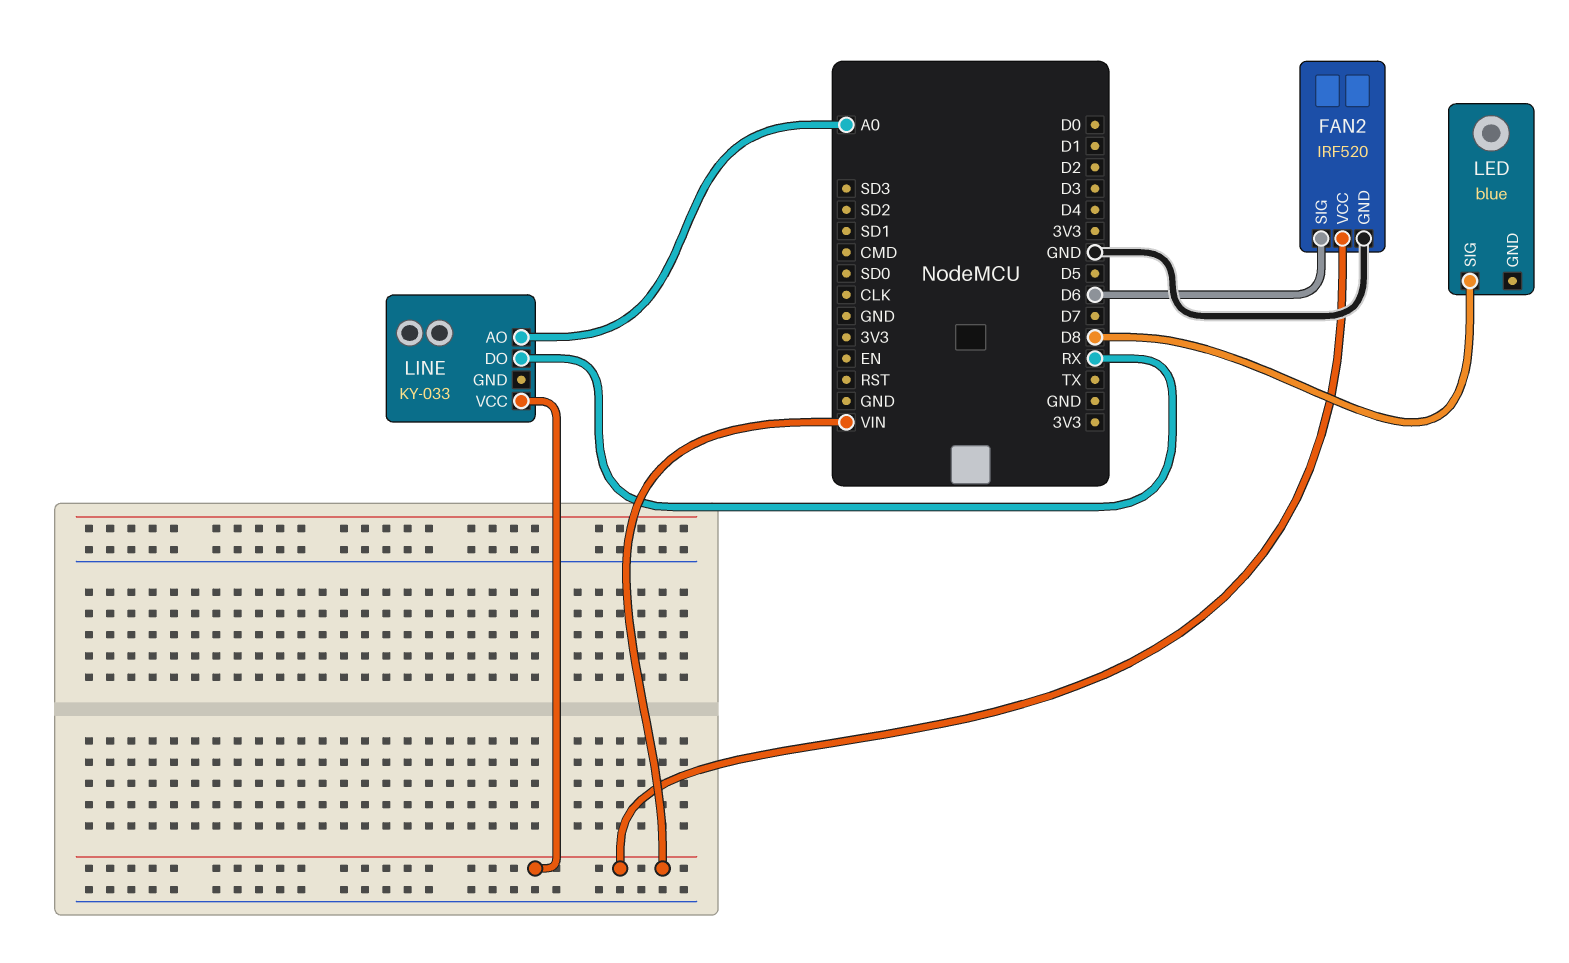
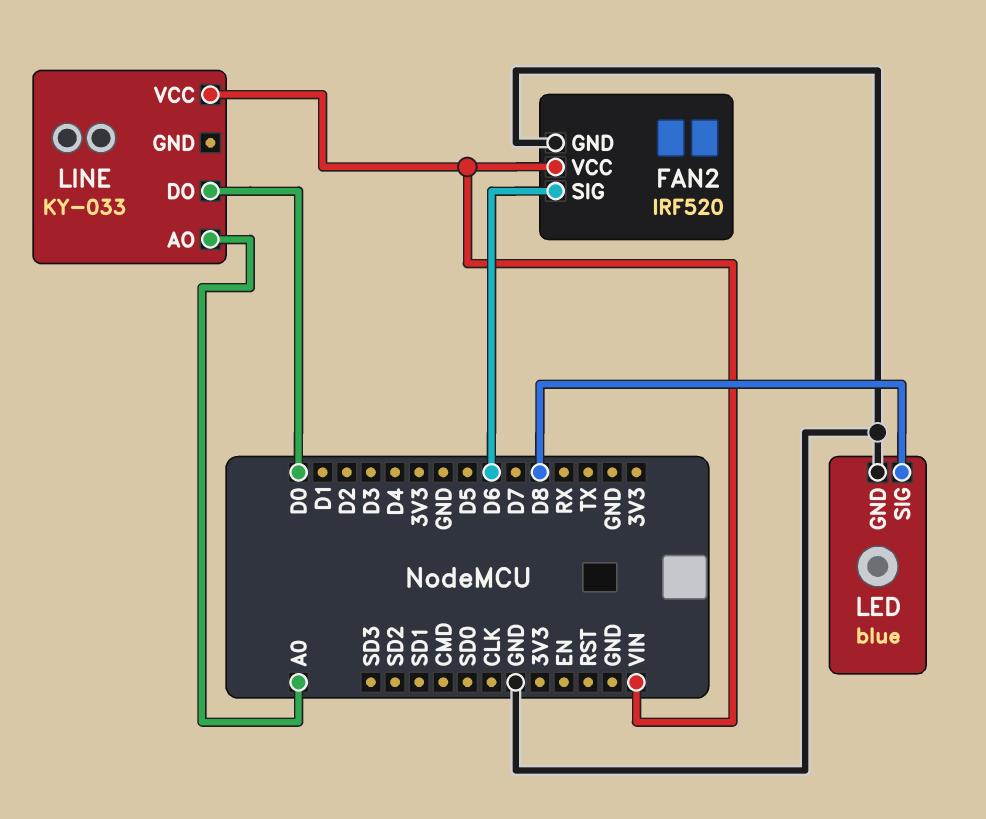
LED pin GND: none -> GND
LINE pin DO: RX -> D0

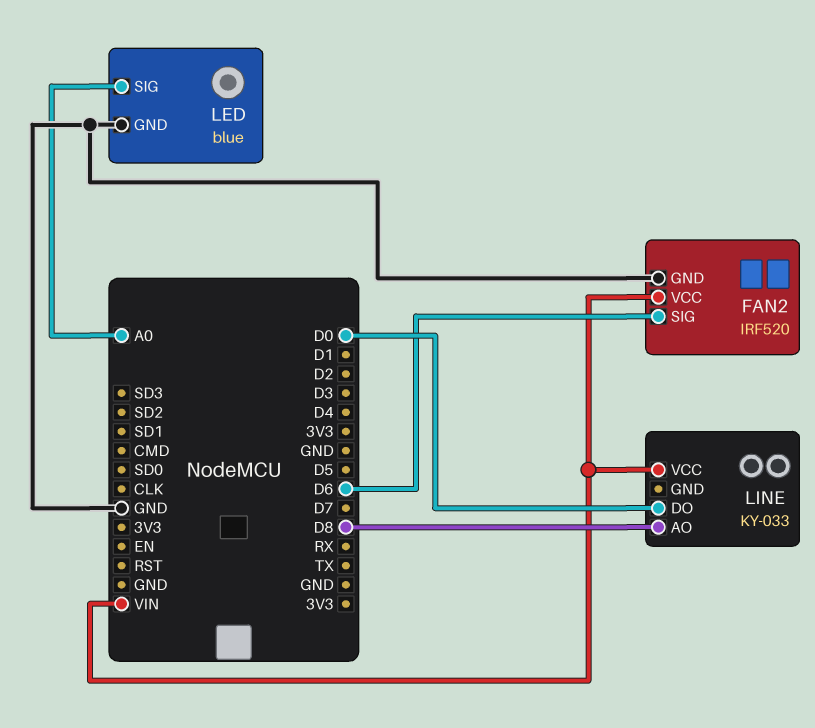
LED pin SIG: D8 -> A0
LINE pin AO: A0 -> D8

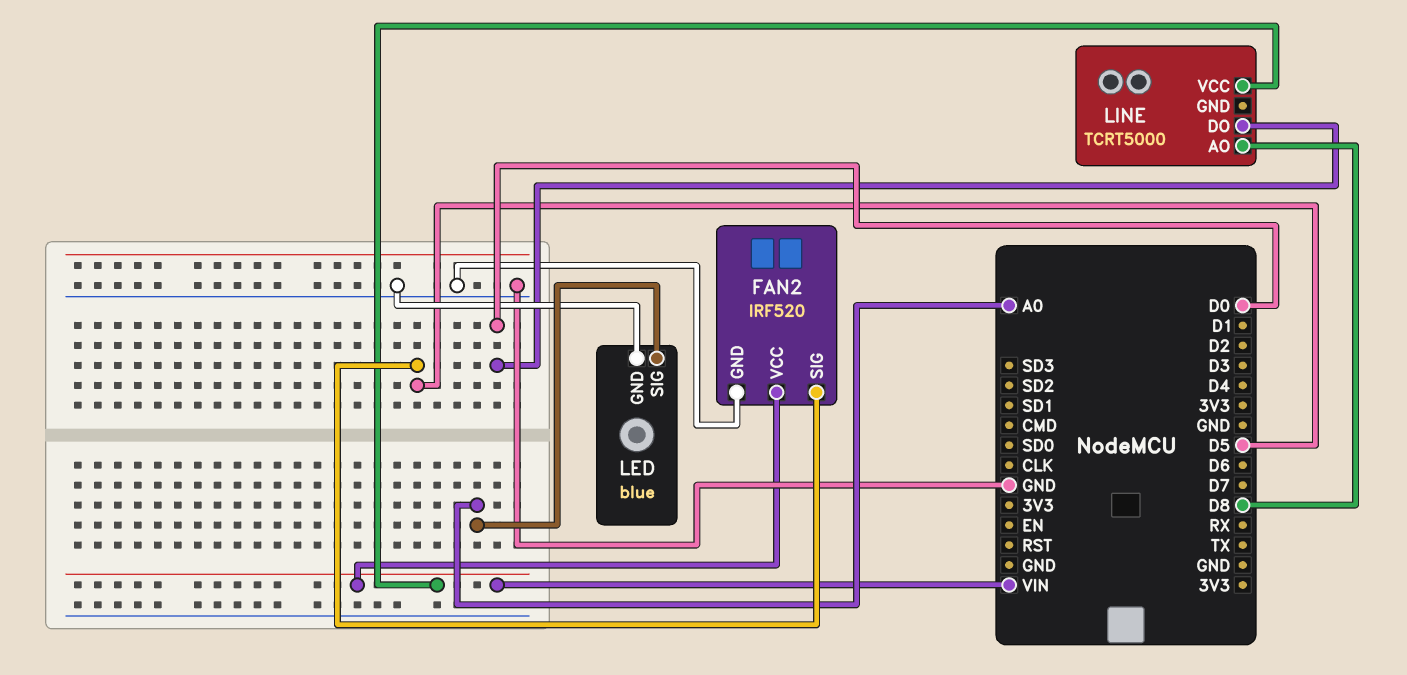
FAN2 pin SIG: D6 -> D5
LINE: KY-033 -> TCRT5000

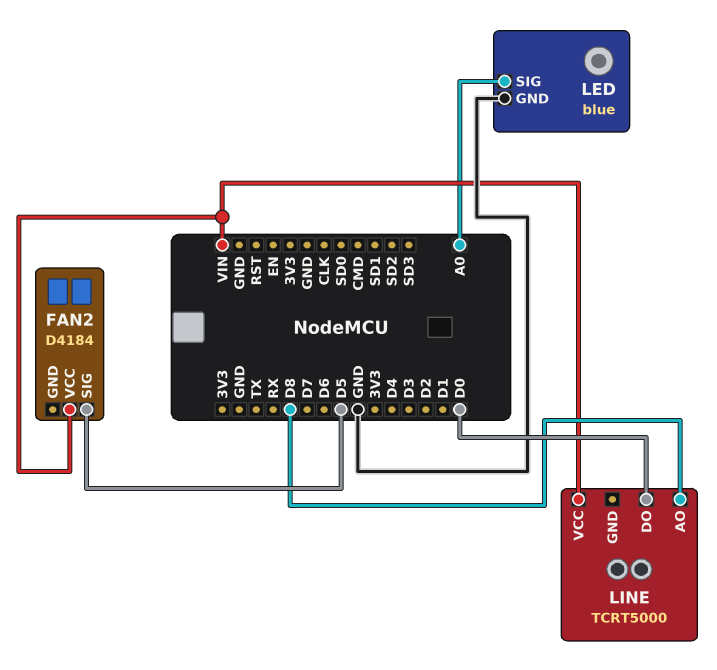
FAN2: IRF520 -> D4184
FAN2 pin GND: GND -> none

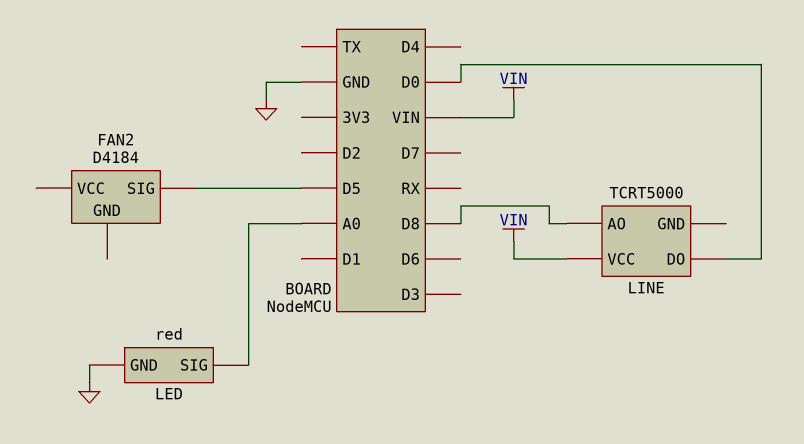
FAN2 pin VCC: VIN -> none
LED: blue -> red

